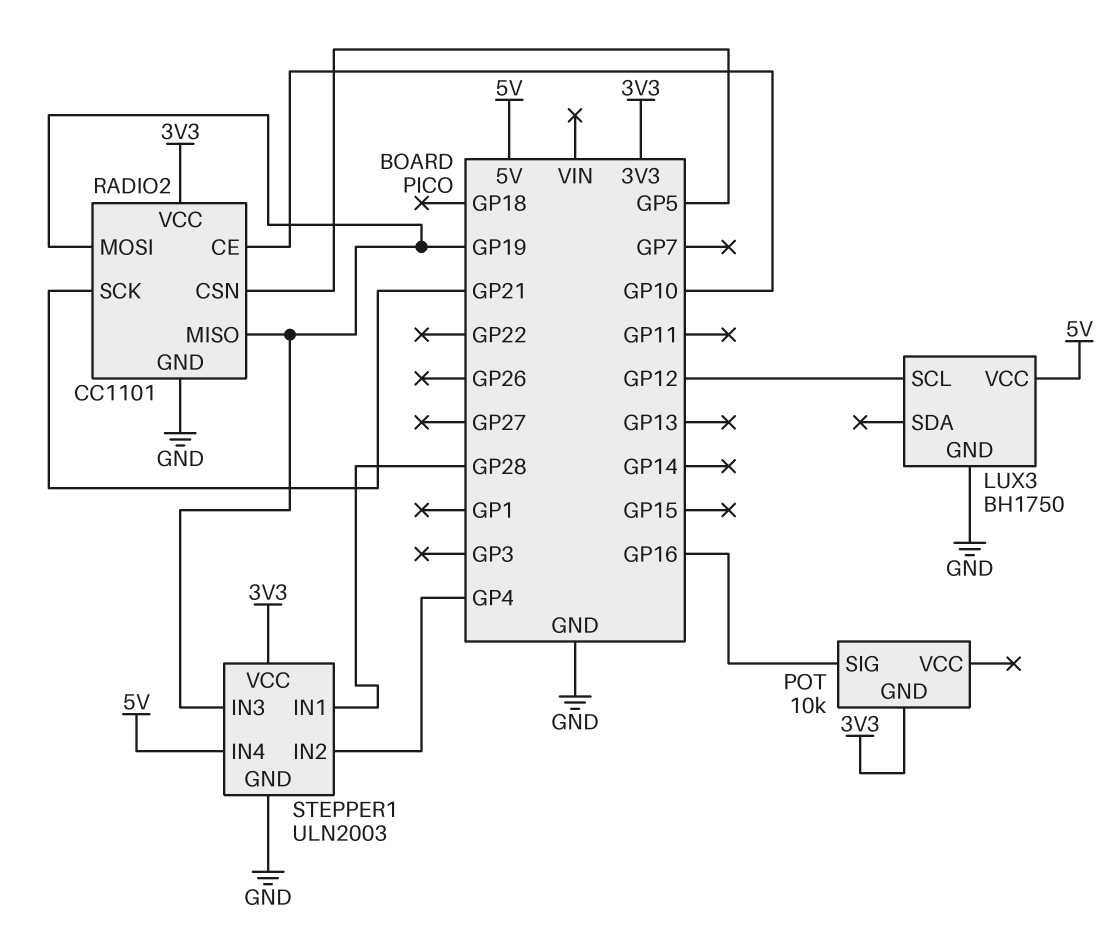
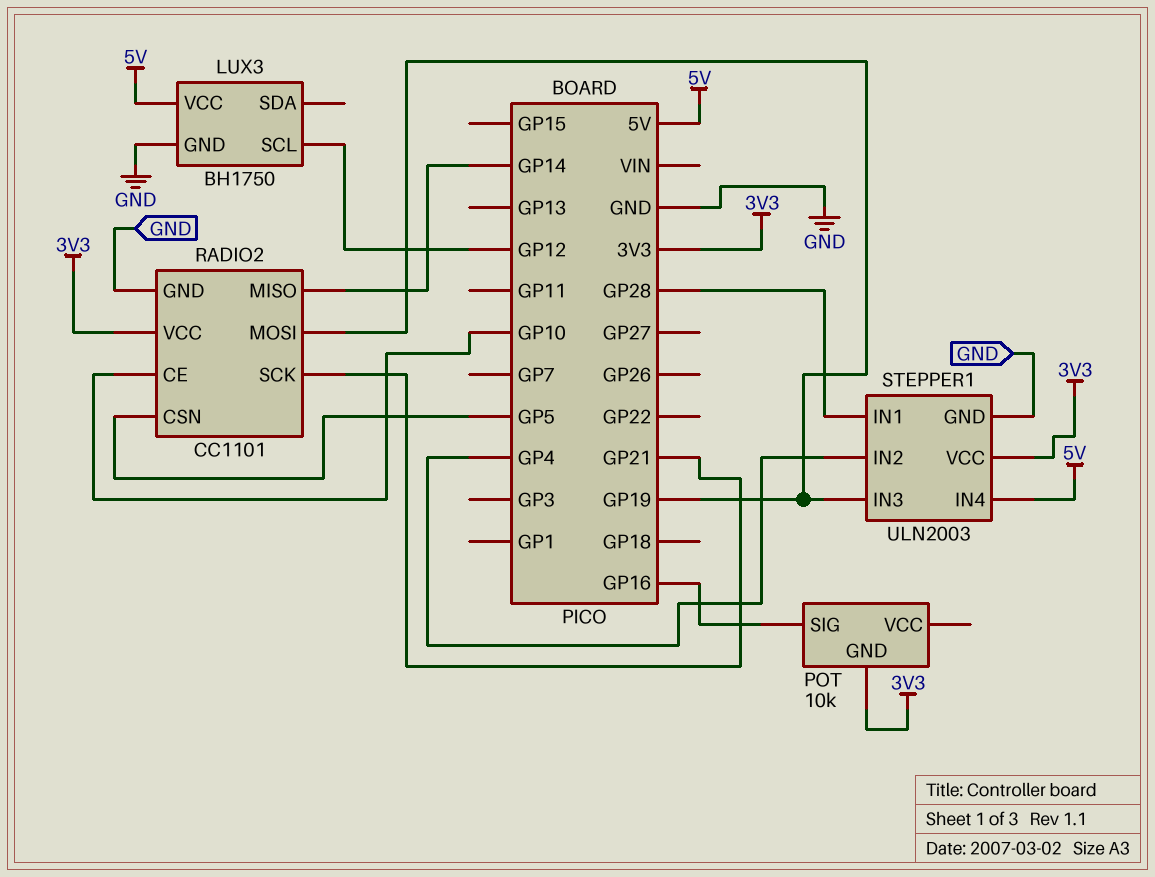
RADIO2 pin MISO: GP19 -> GP14

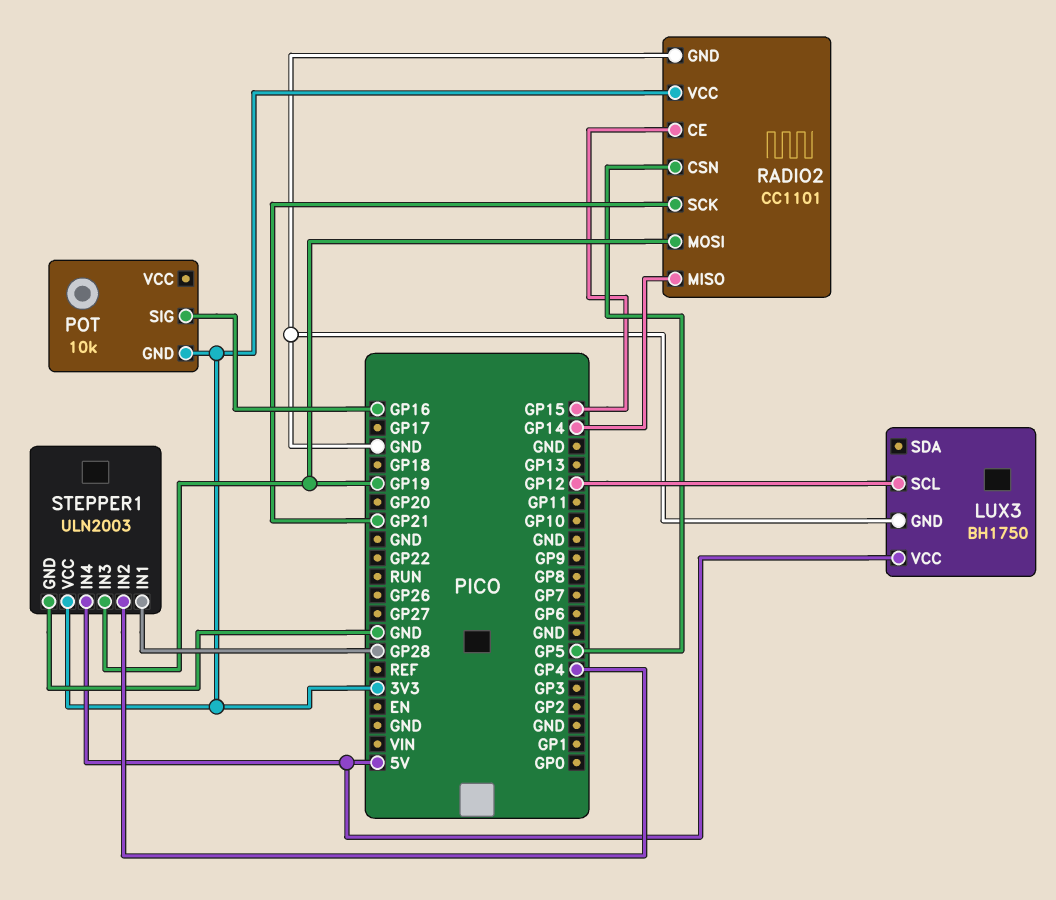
RADIO2 pin CE: GP10 -> GP15

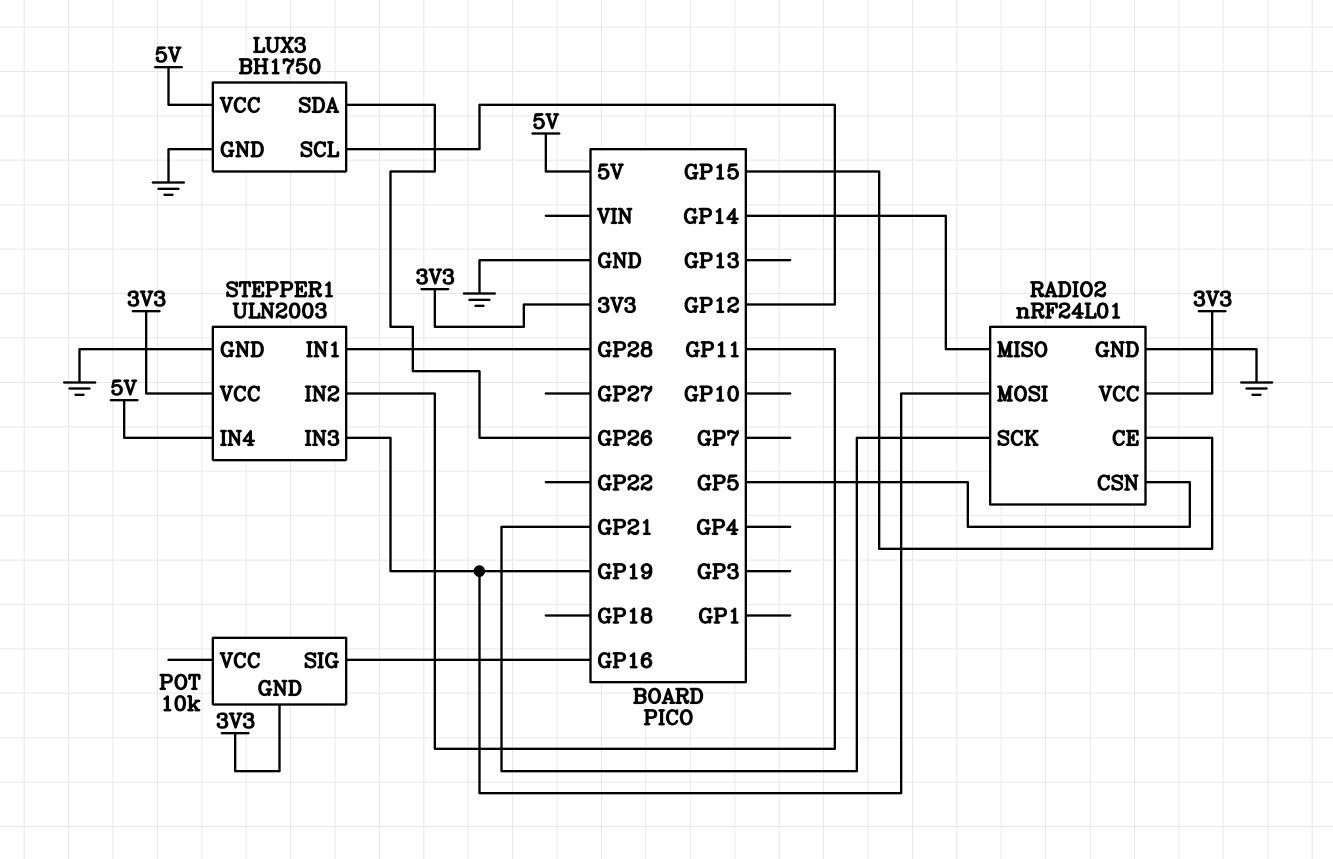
LUX3 pin SDA: none -> GP26
RADIO2: CC1101 -> nRF24L01
STEPPER1 pin IN2: GP4 -> GP11

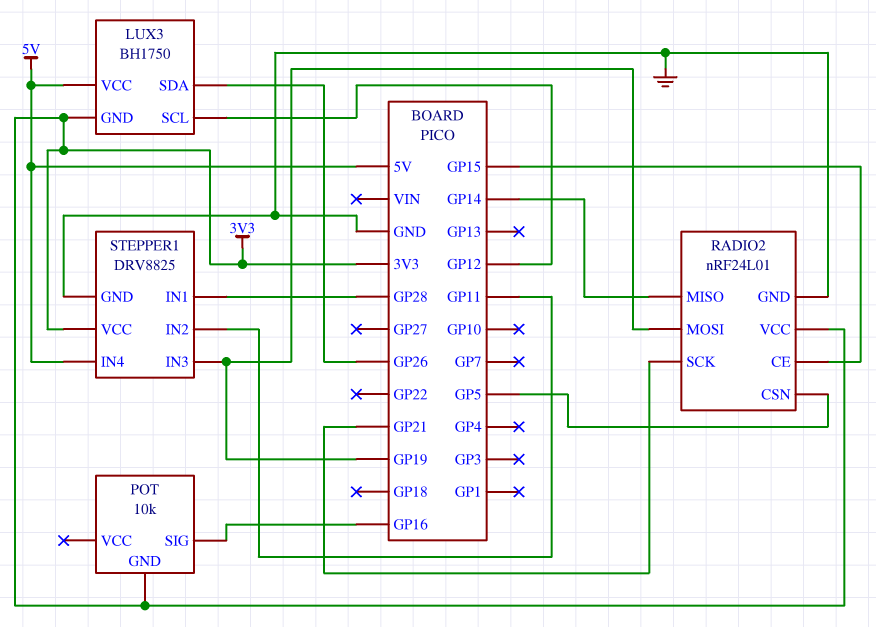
LUX3 pin GND: GND -> 3V3
STEPPER1: ULN2003 -> DRV8825

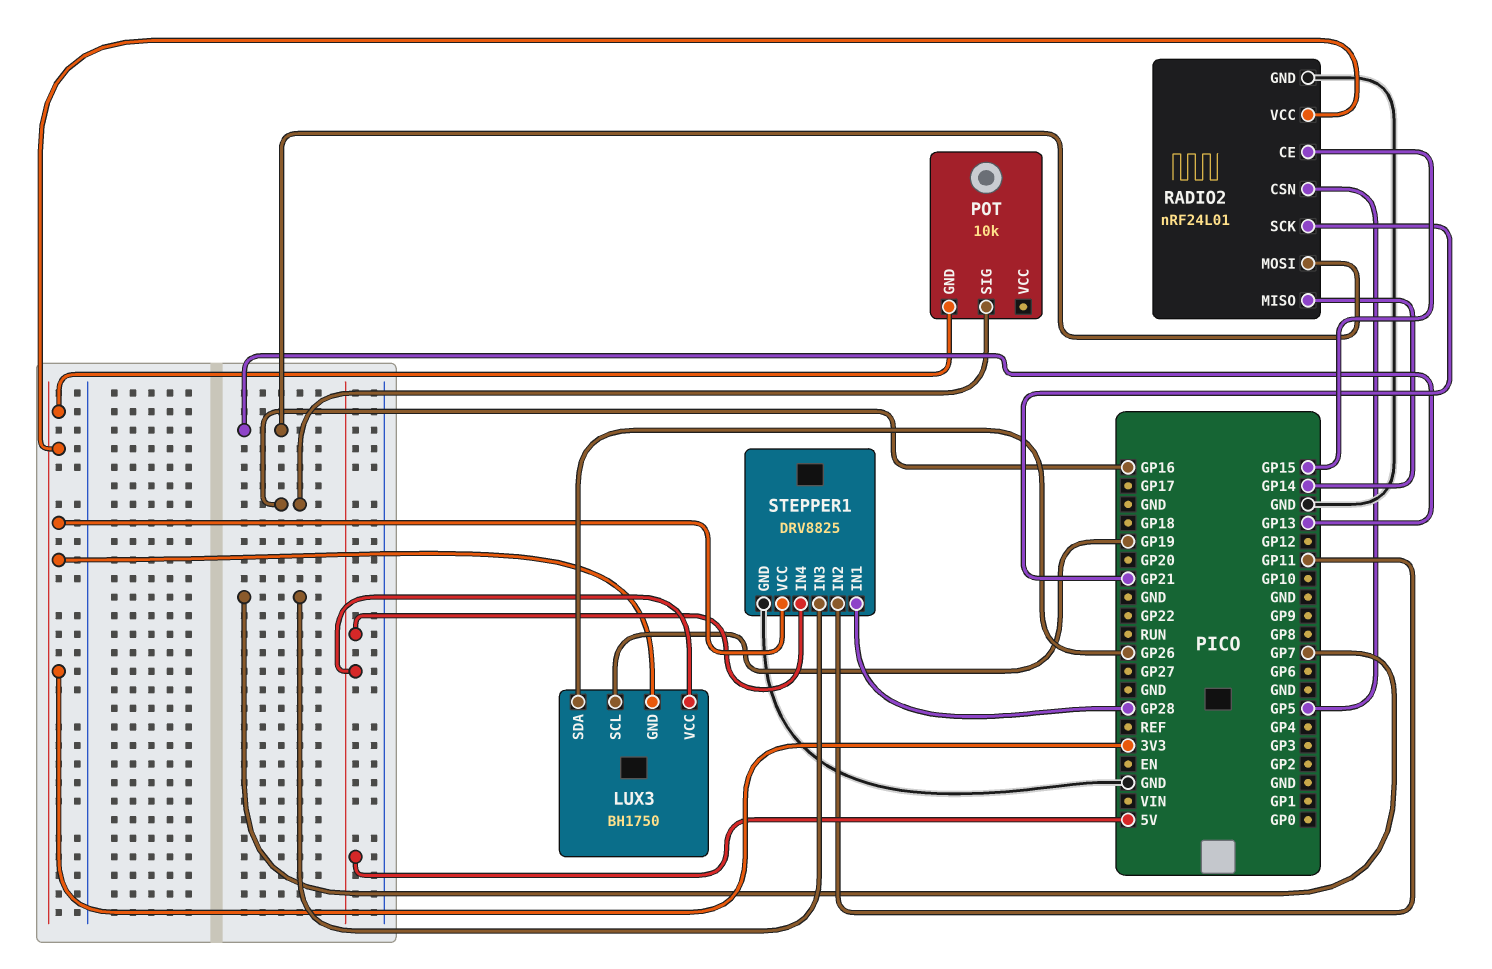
LUX3 pin SCL: GP12 -> GP19
RADIO2 pin MOSI: GP19 -> GP13
STEPPER1 pin IN3: GP19 -> GP7

